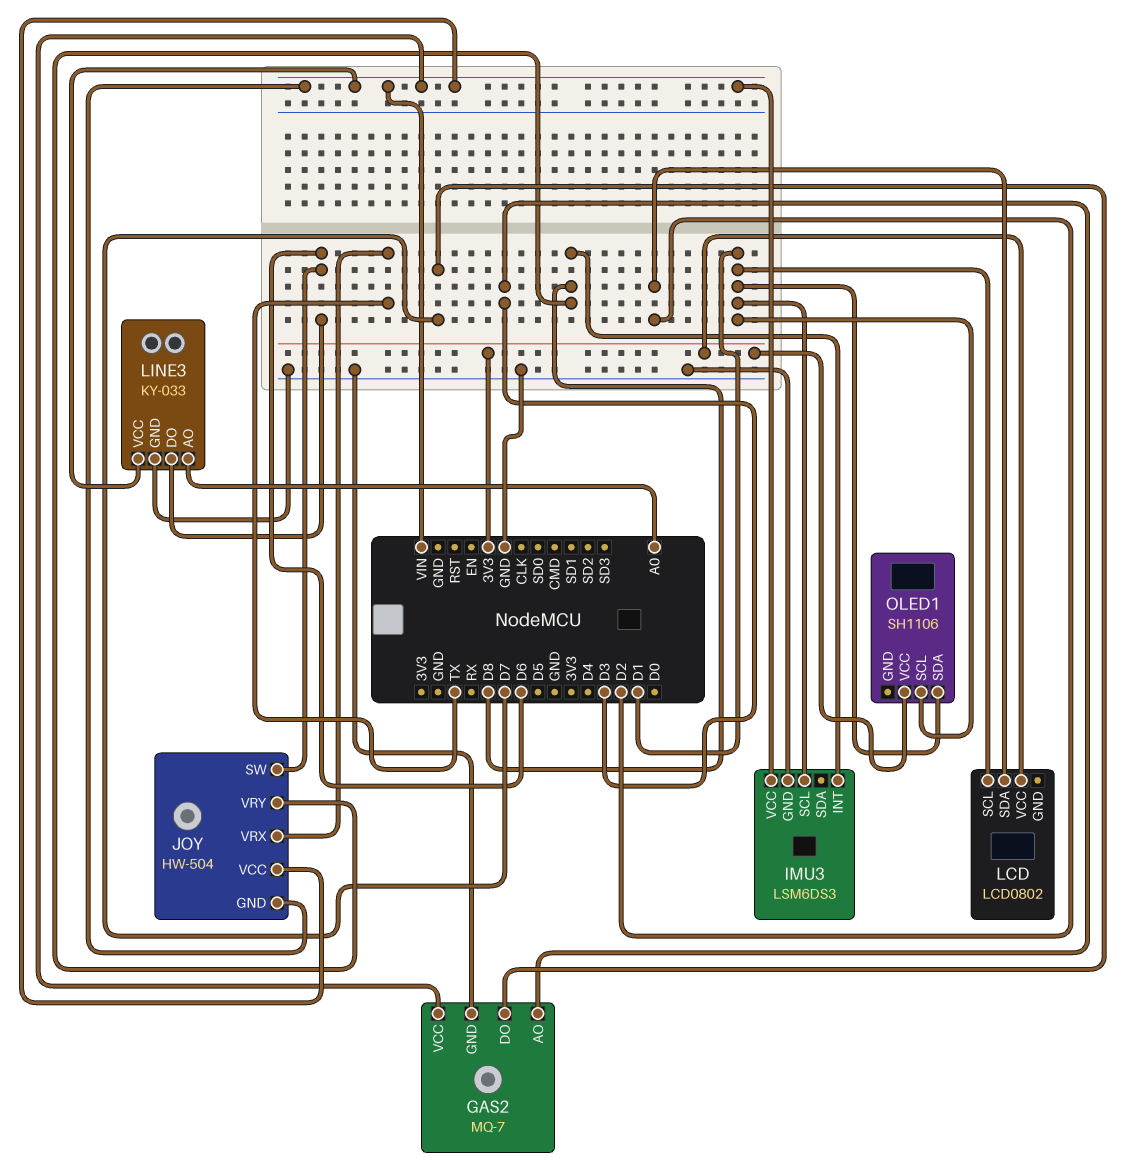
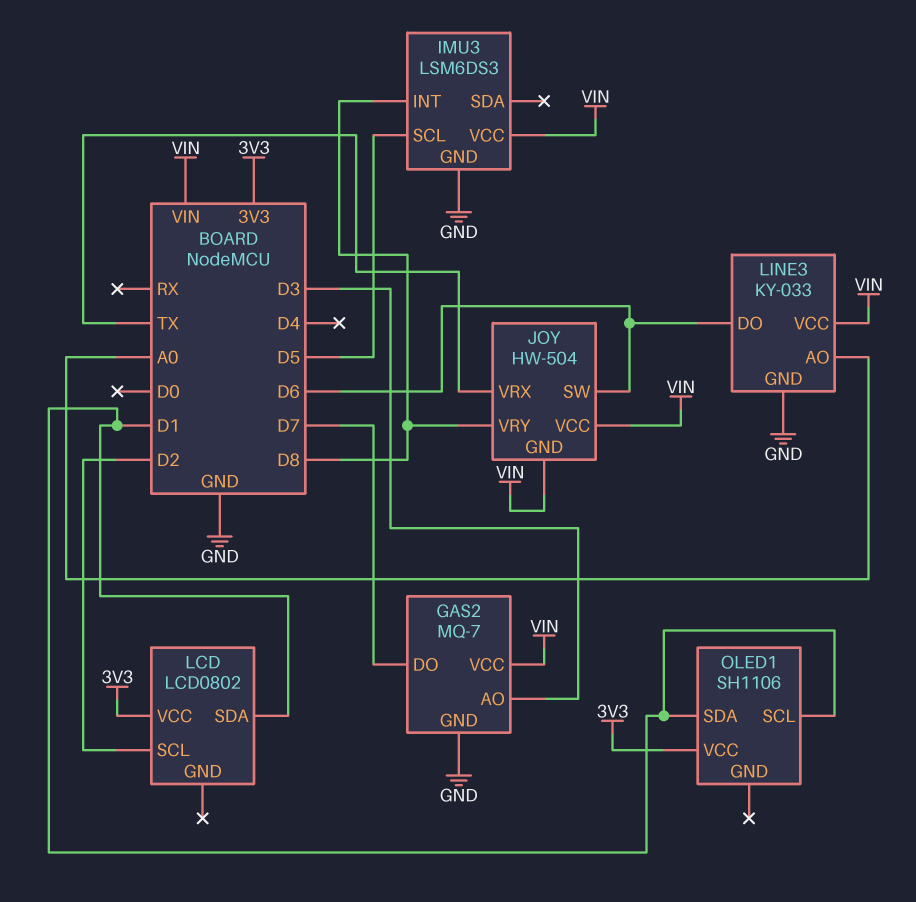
IMU3 pin SCL: D1 -> D5
LCD pin SCL: D1 -> D2
LCD pin SDA: D2 -> D1

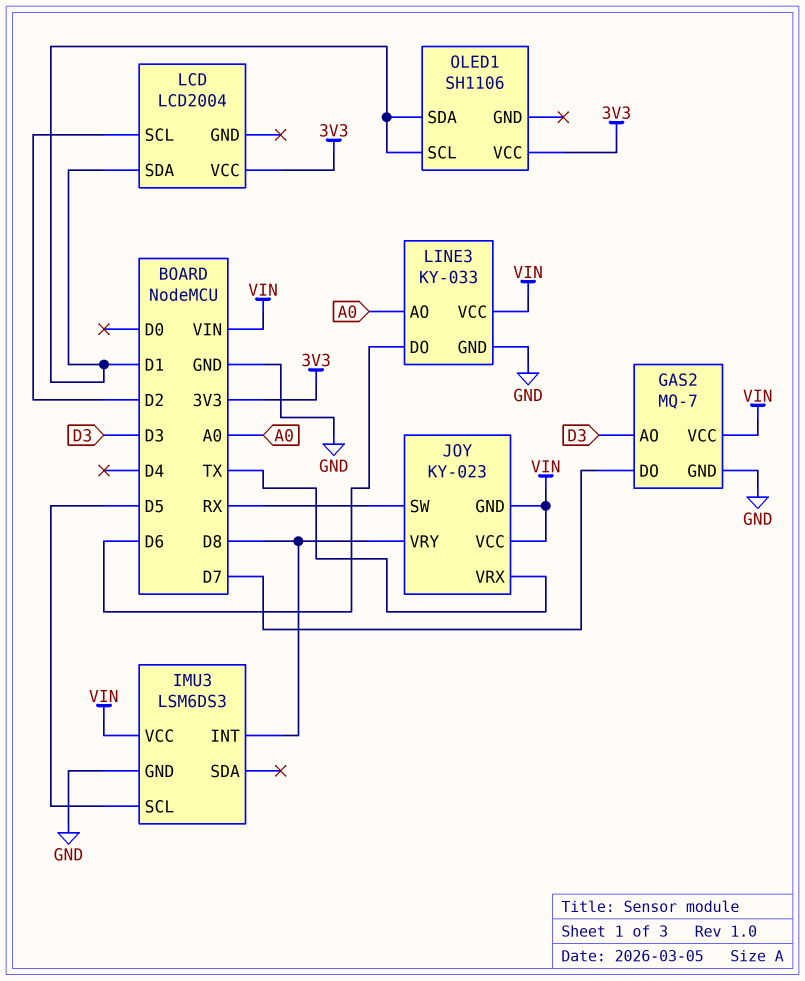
JOY: HW-504 -> KY-023
JOY pin SW: D6 -> RX
LCD: LCD0802 -> LCD2004

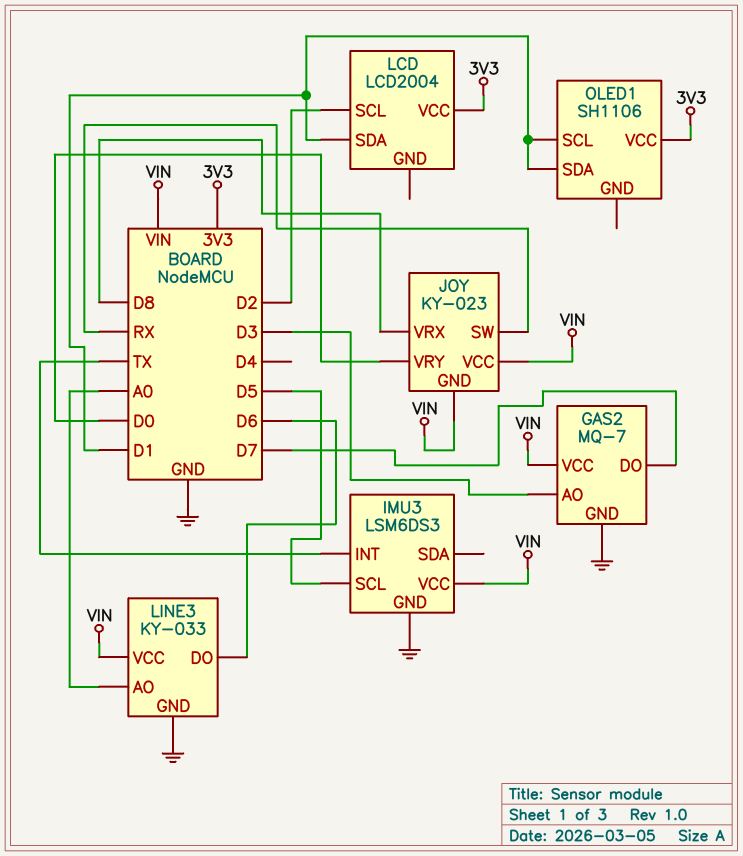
IMU3 pin INT: D8 -> TX
JOY pin VRX: TX -> D8
JOY pin VRY: D8 -> D0

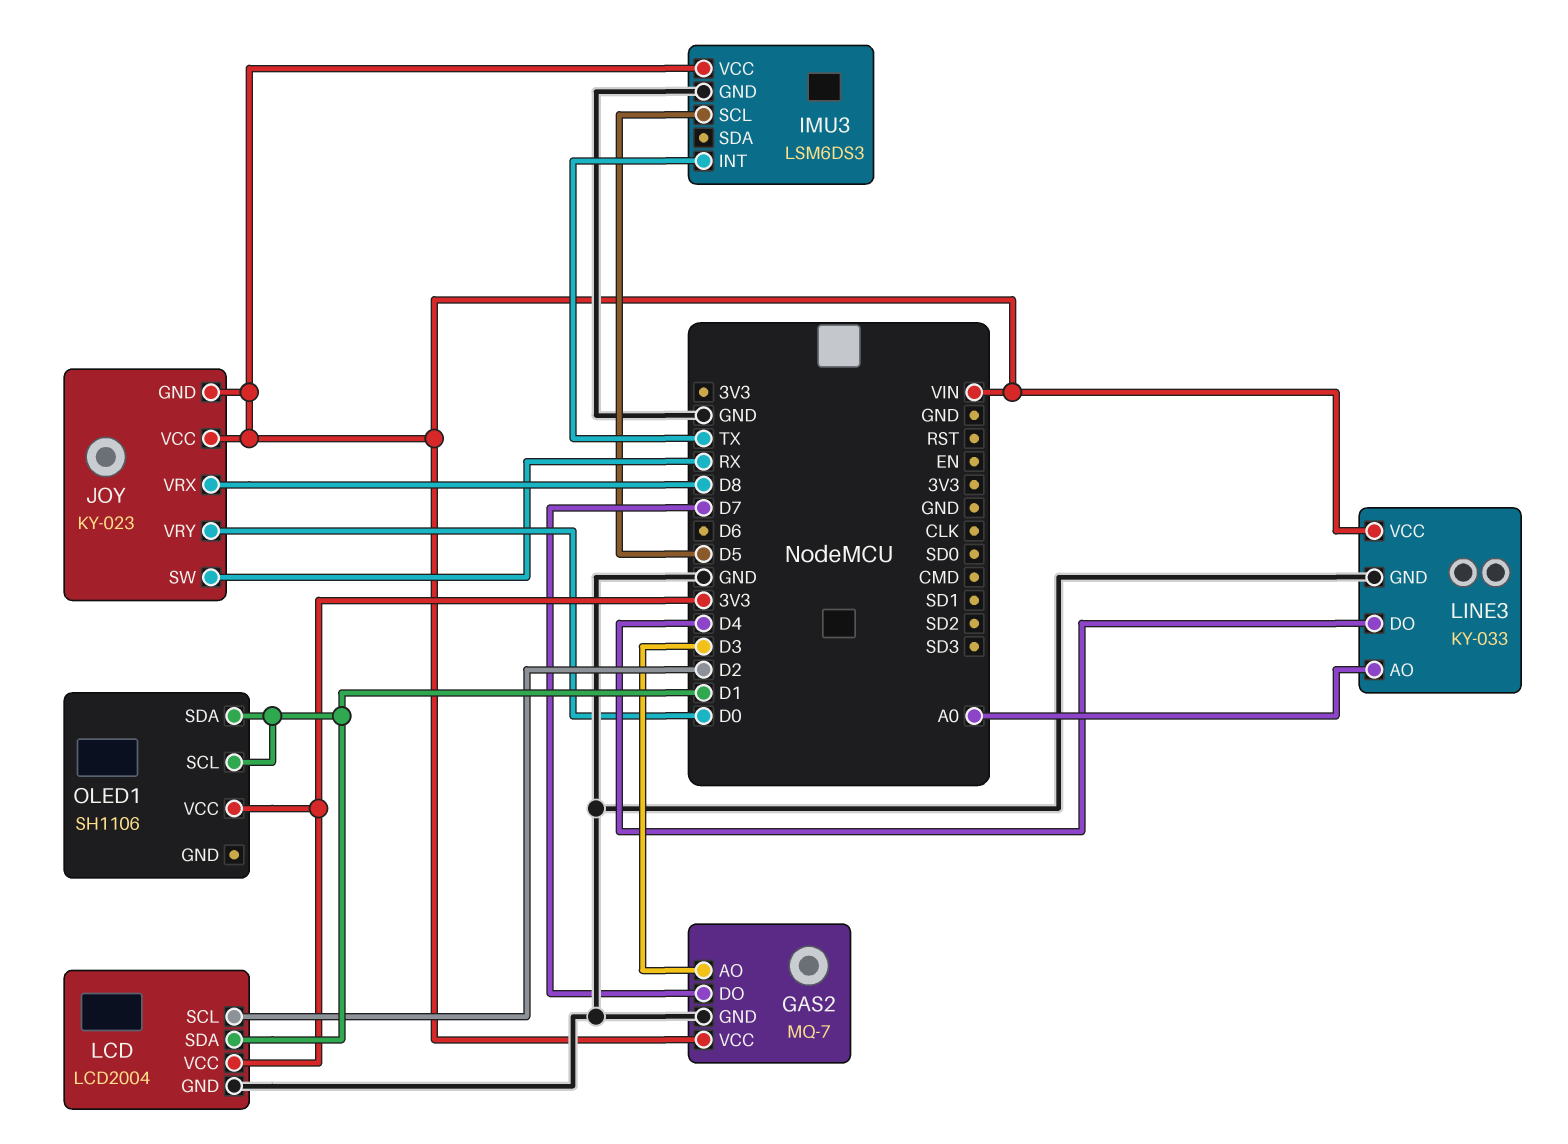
LCD pin GND: none -> GND
LINE3 pin DO: D6 -> D4

